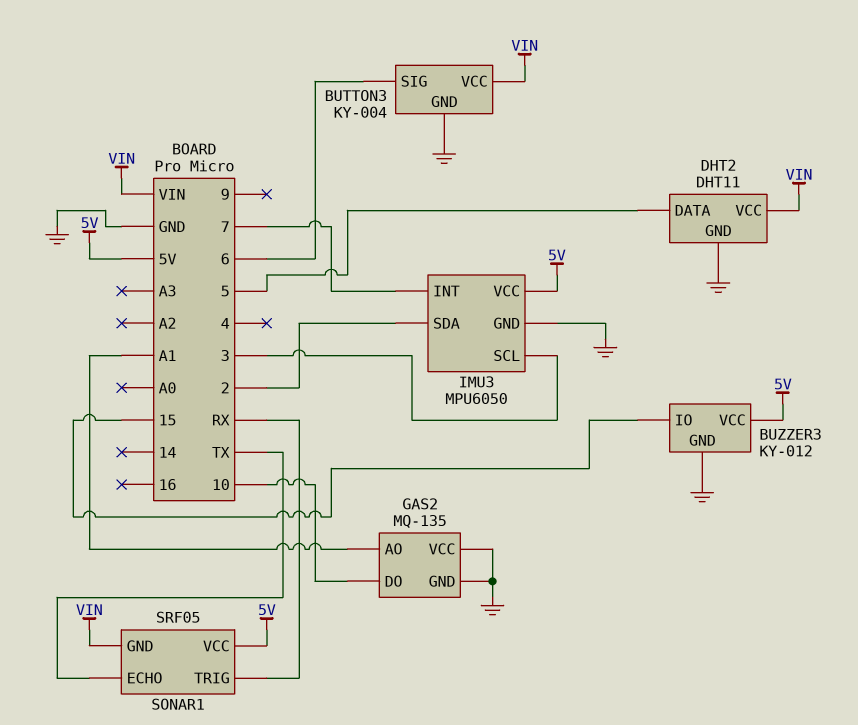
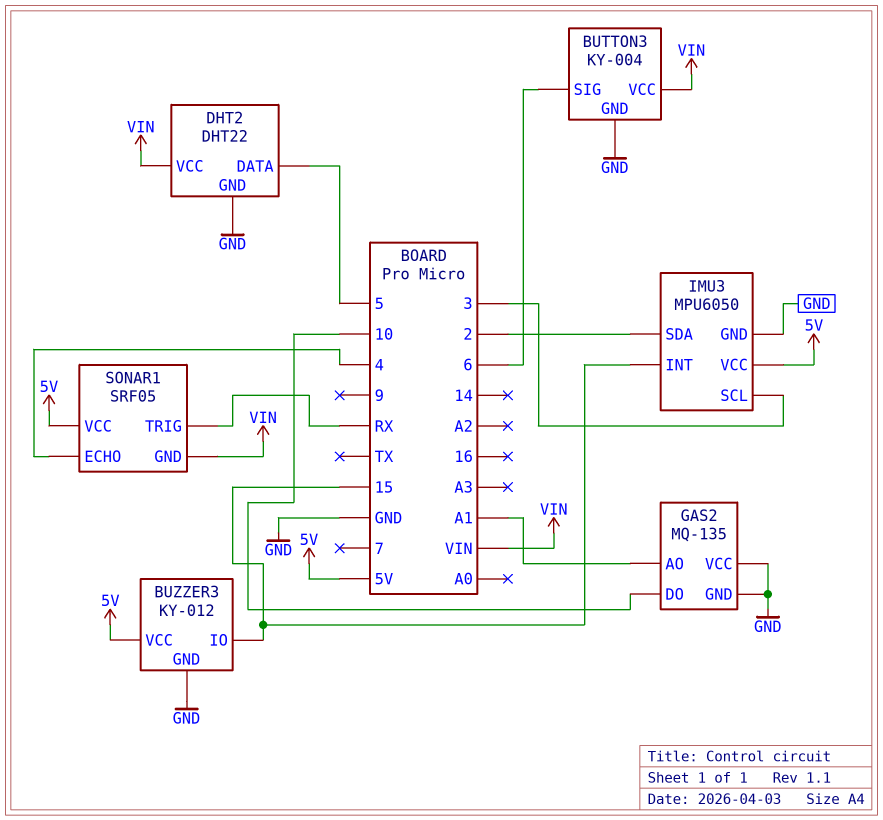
DHT2: DHT11 -> DHT22
IMU3 pin INT: 7 -> 15
SONAR1 pin ECHO: TX -> 4

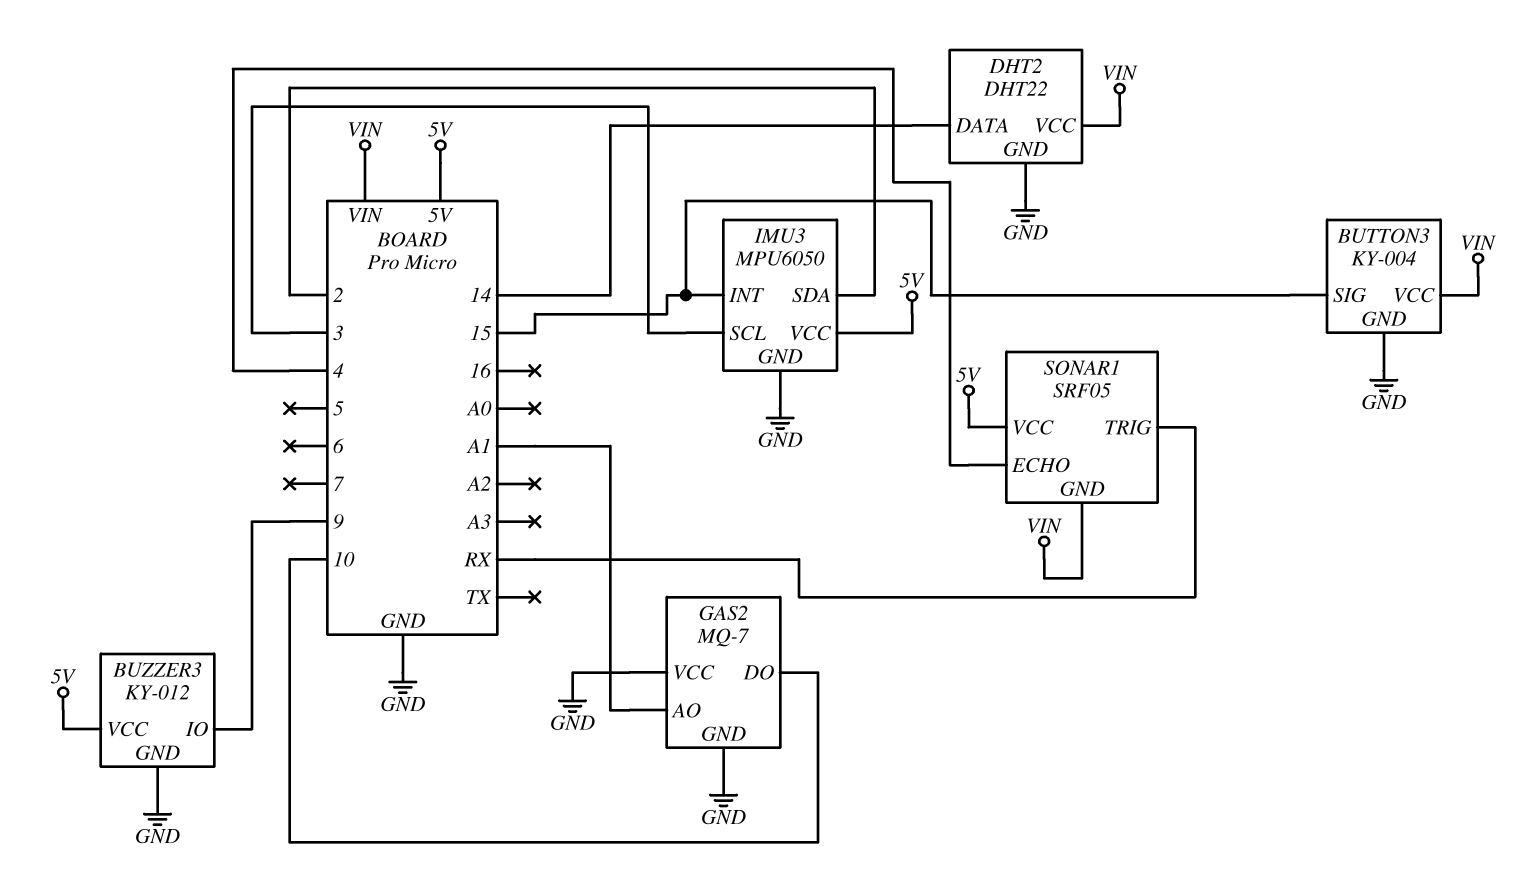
BUTTON3 pin SIG: 6 -> 15
BUZZER3 pin IO: 15 -> 9
DHT2 pin DATA: 5 -> 14
GAS2: MQ-135 -> MQ-7

